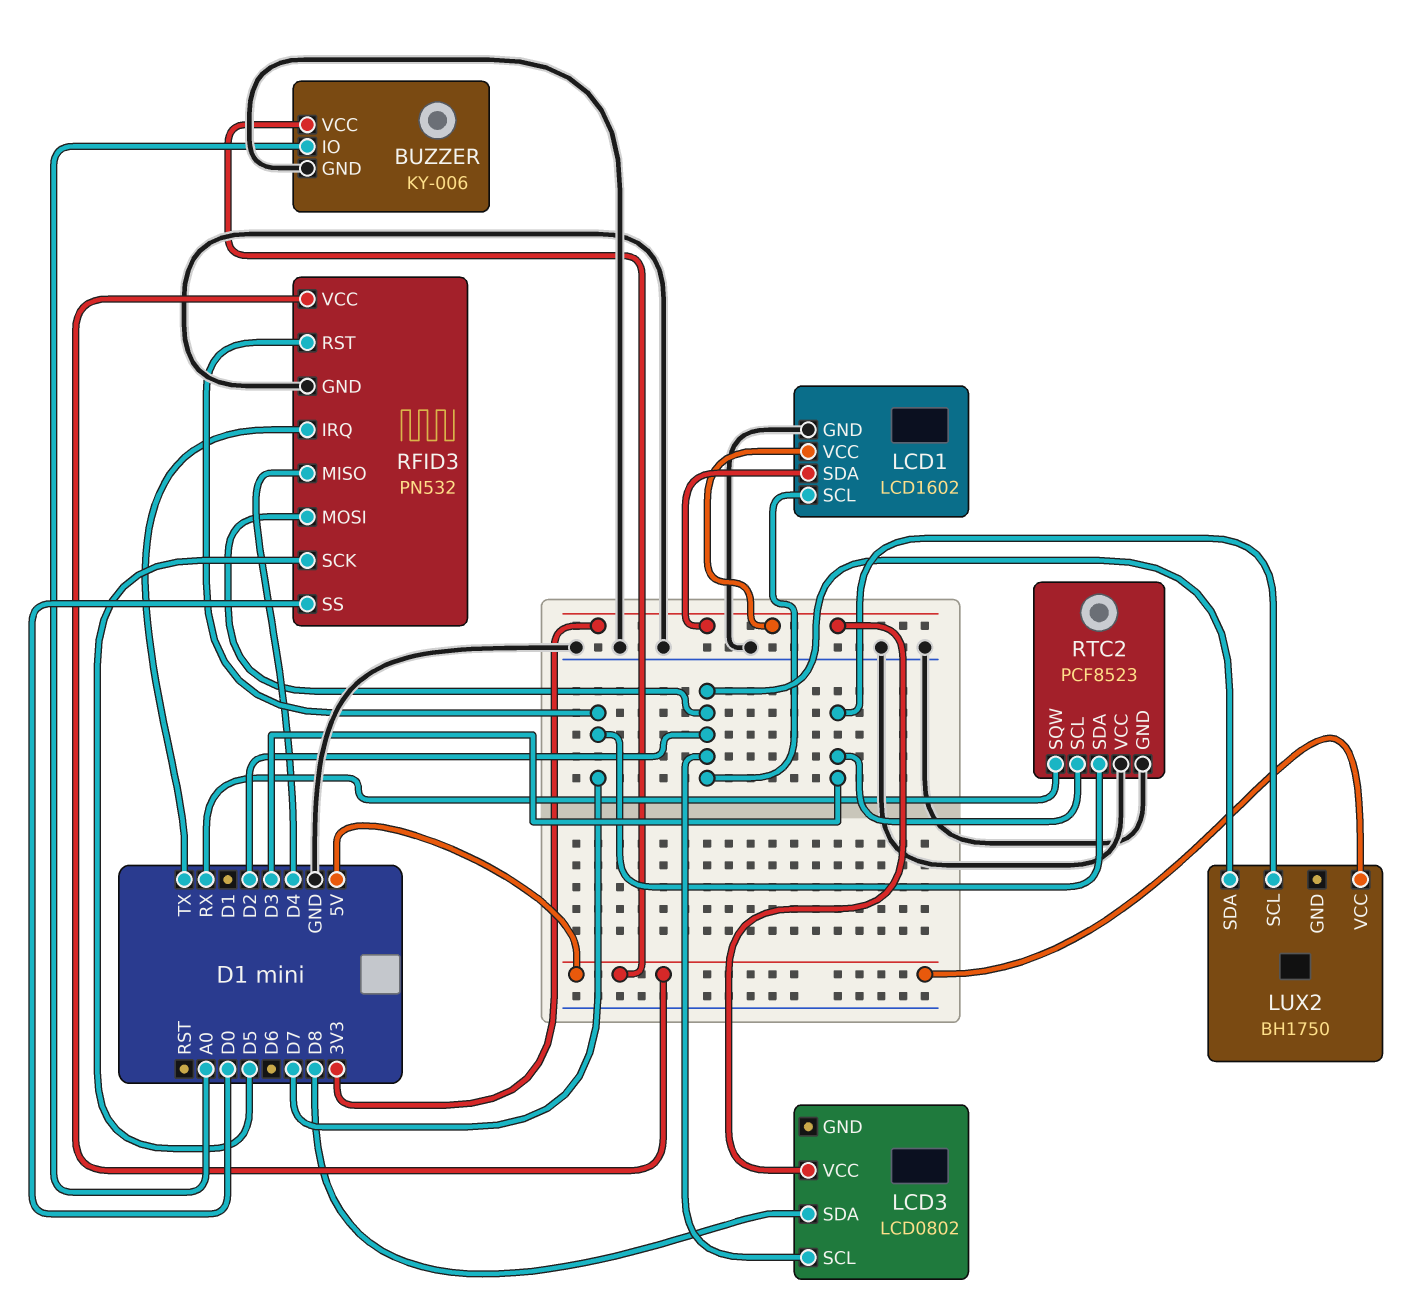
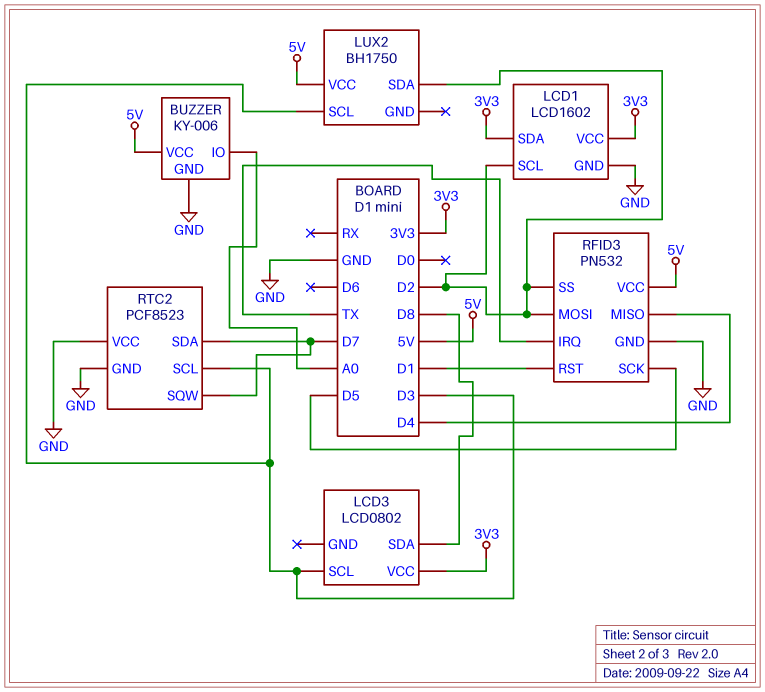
LCD3 pin SCL: D2 -> D3
RFID3 pin RST: D7 -> D1
RFID3 pin SS: D0 -> D2
RTC2 pin SQW: RX -> D7

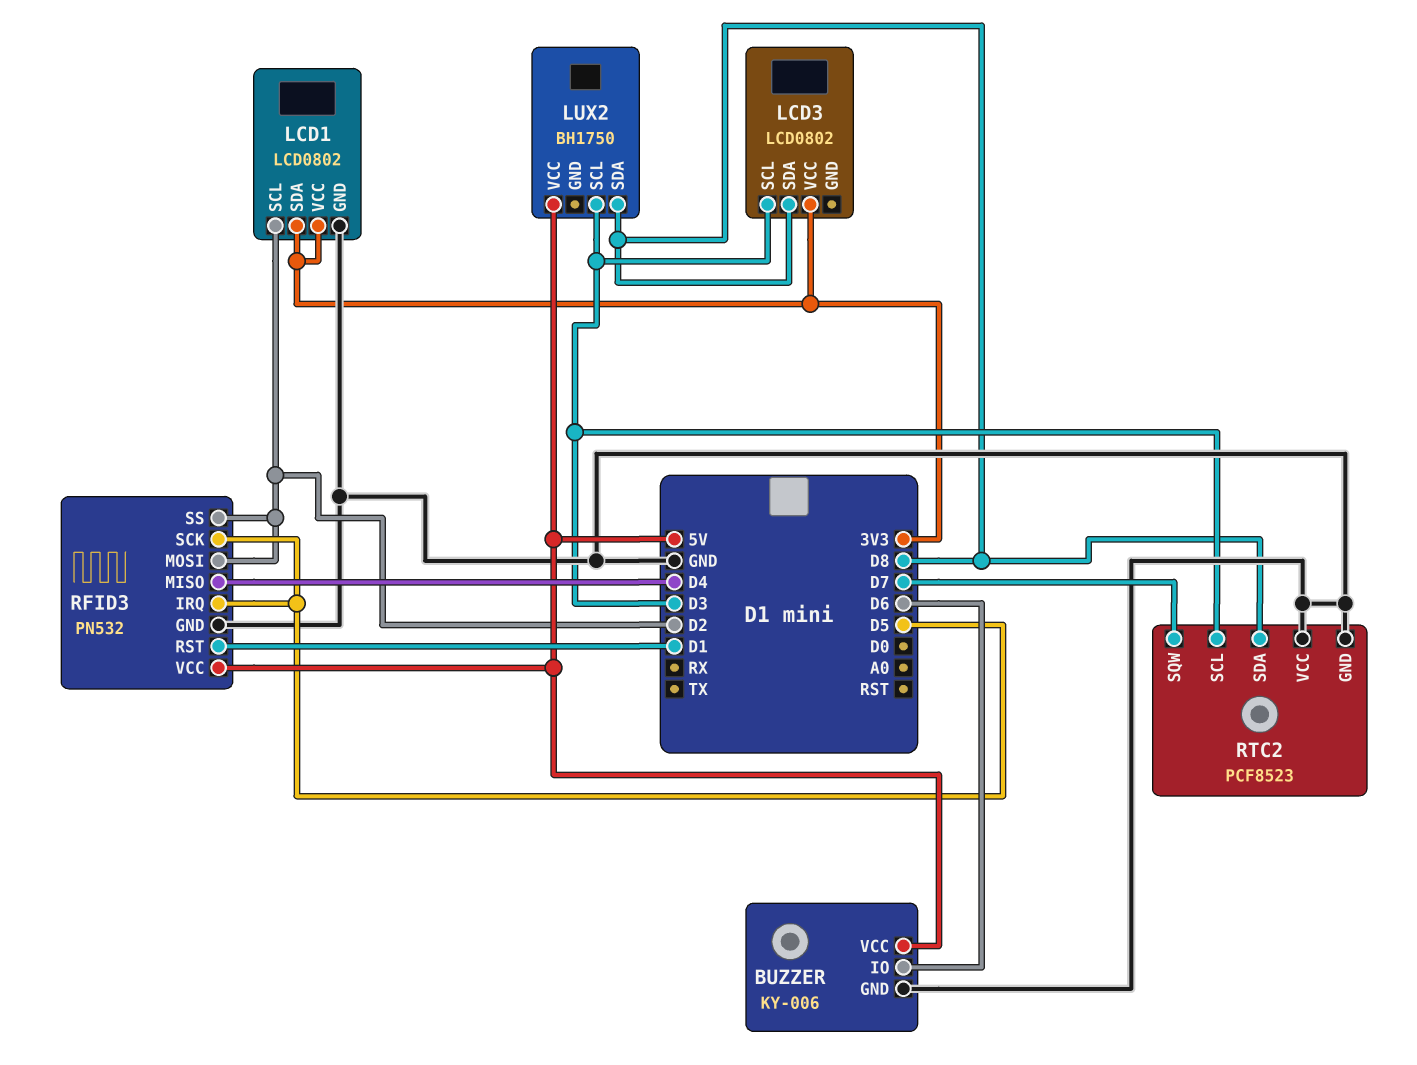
BUZZER pin IO: A0 -> D6
LCD1: LCD1602 -> LCD0802
LUX2 pin SDA: D2 -> D8
RFID3 pin IRQ: TX -> D5
RTC2 pin SDA: D7 -> D8

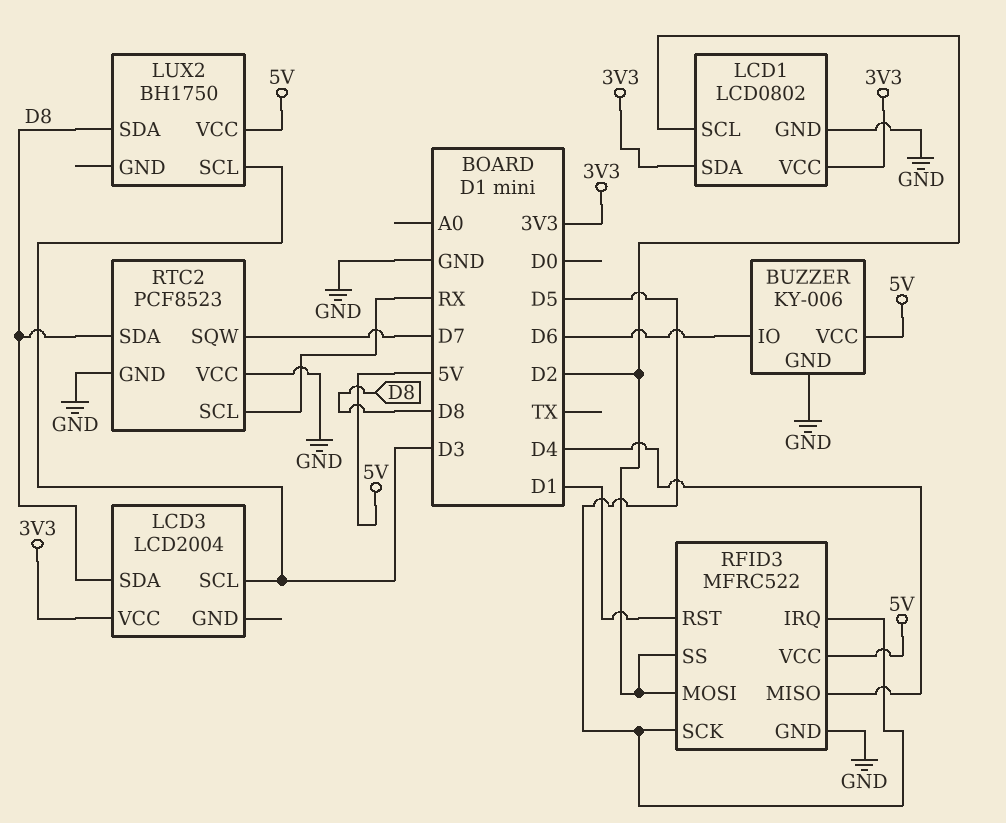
LCD3: LCD0802 -> LCD2004
RFID3: PN532 -> MFRC522
RTC2 pin SCL: D3 -> RX

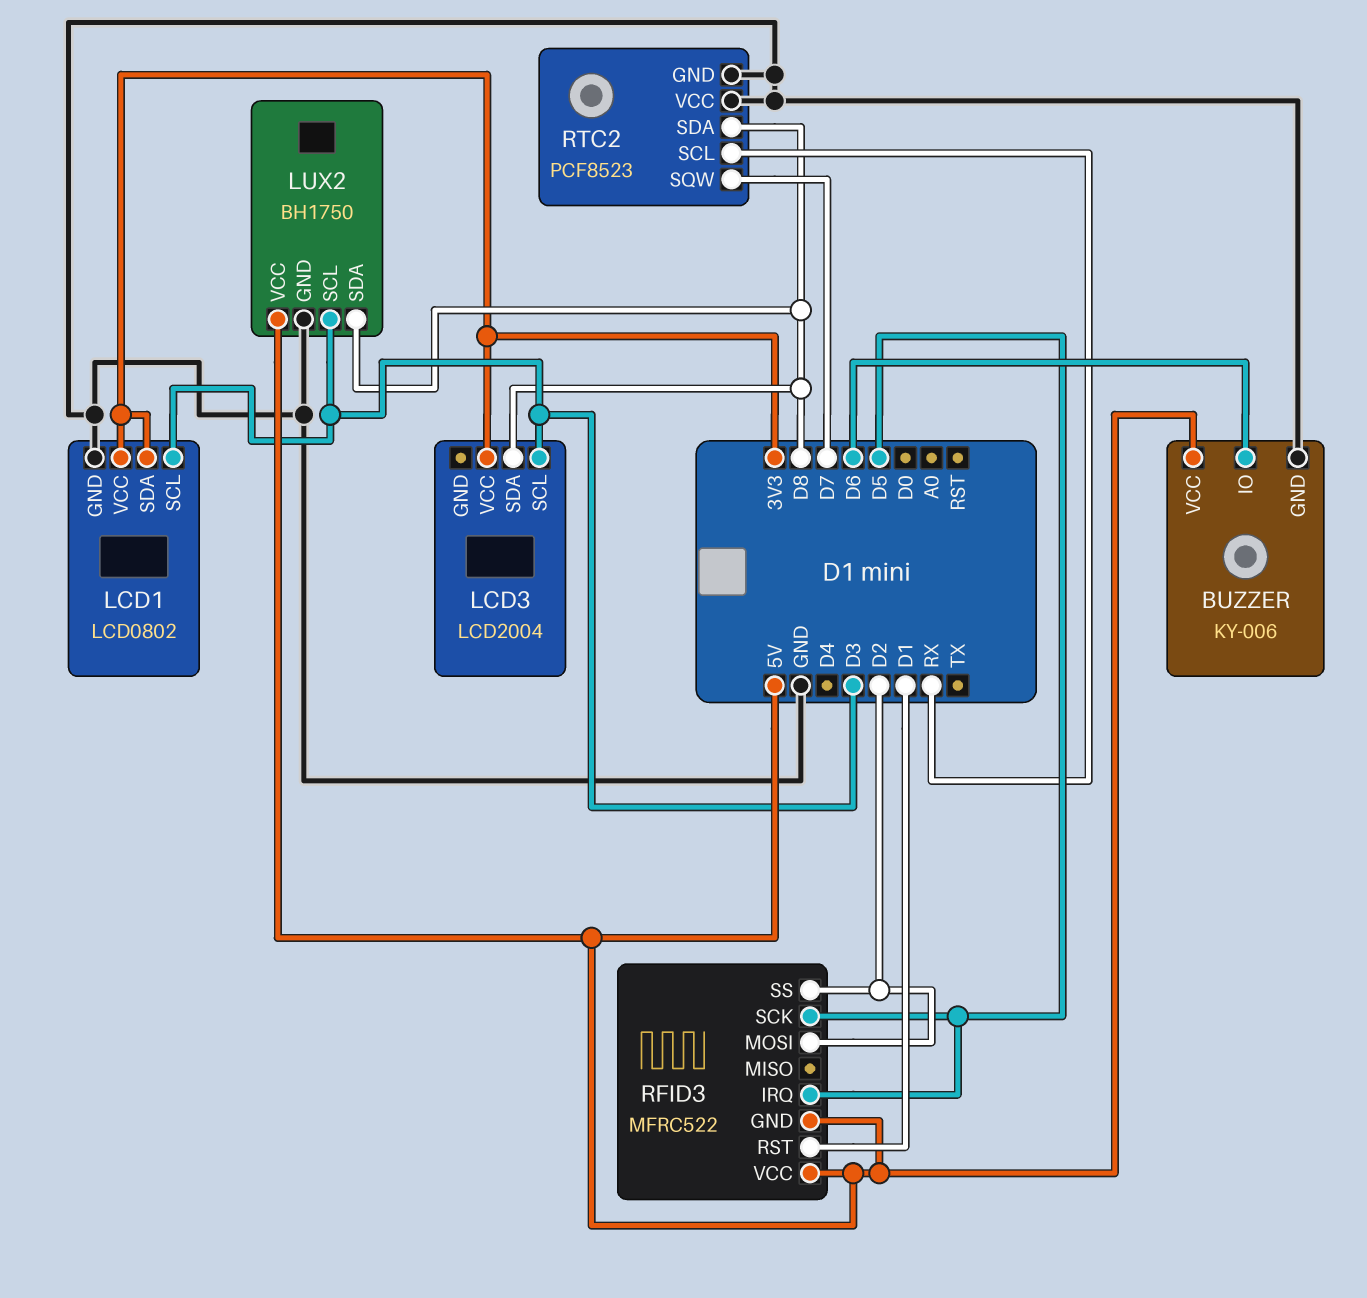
LCD1 pin SCL: D2 -> D3
LUX2 pin GND: none -> GND
RFID3 pin GND: GND -> 5V
RFID3 pin MISO: D4 -> none

